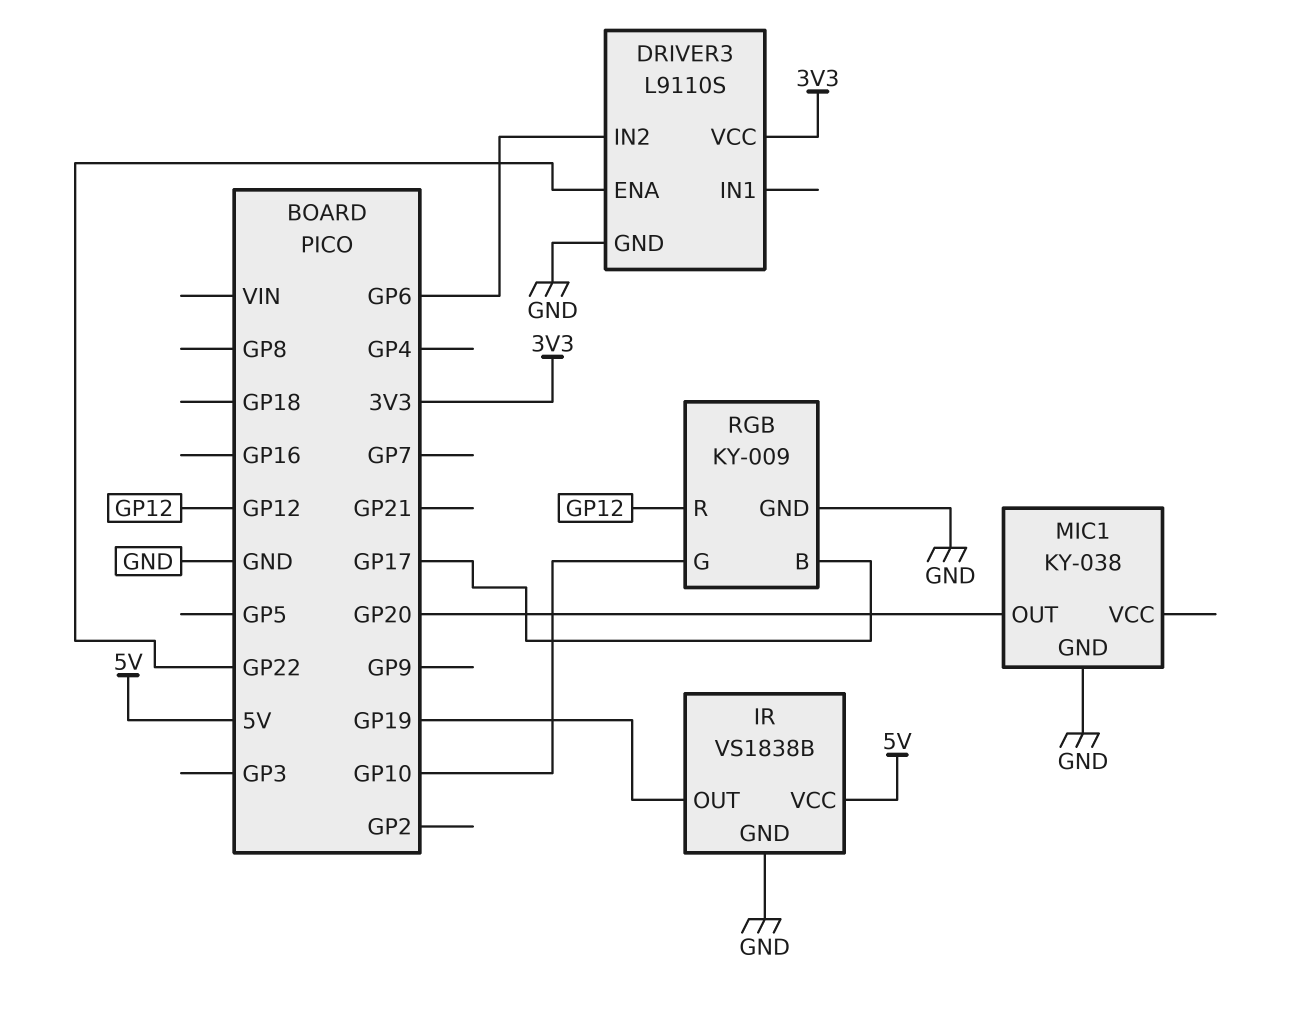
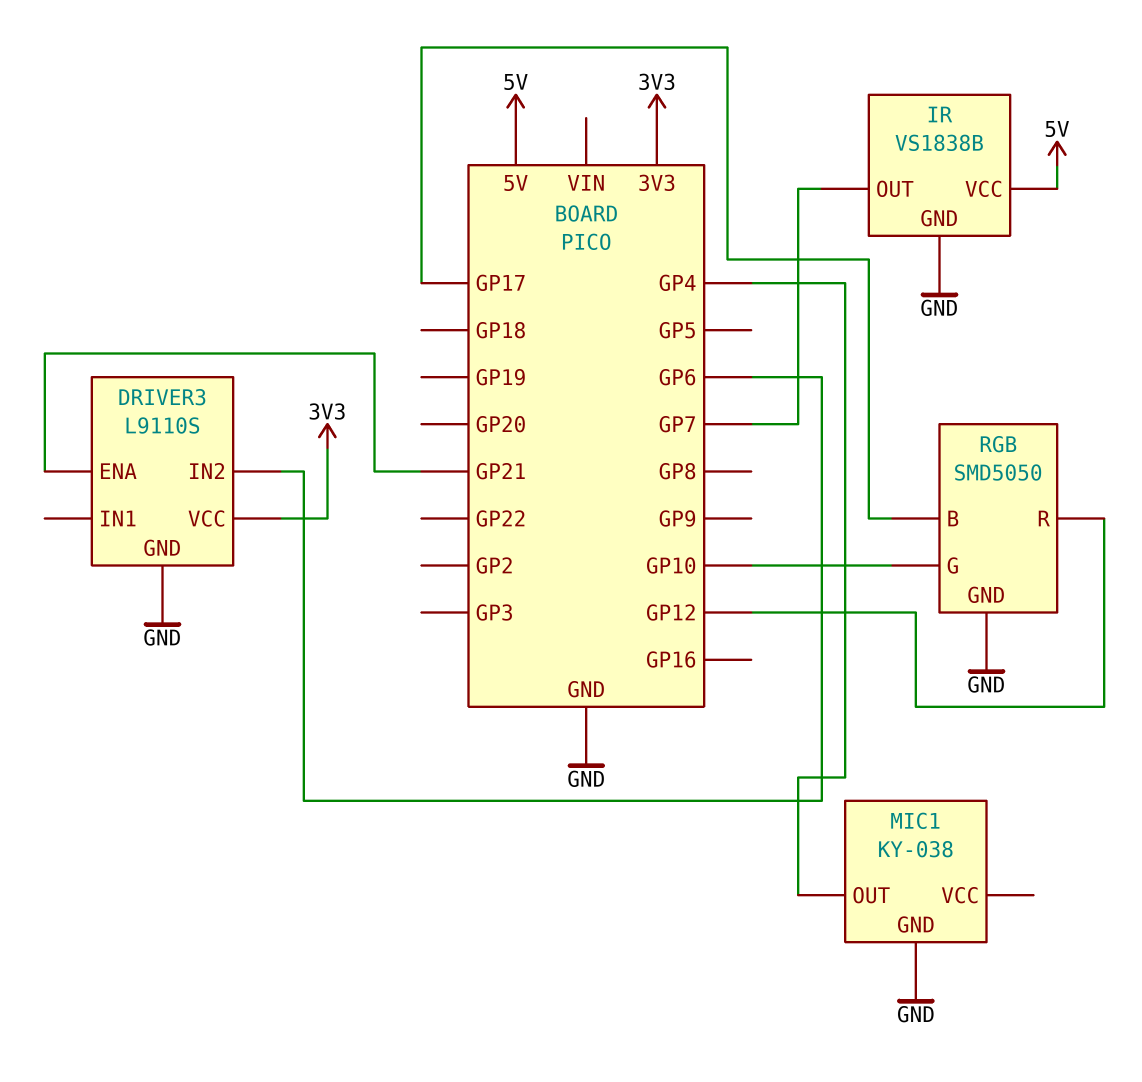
DRIVER3 pin ENA: GP22 -> GP21
IR pin OUT: GP19 -> GP7
MIC1 pin OUT: GP20 -> GP4
RGB: KY-009 -> SMD5050

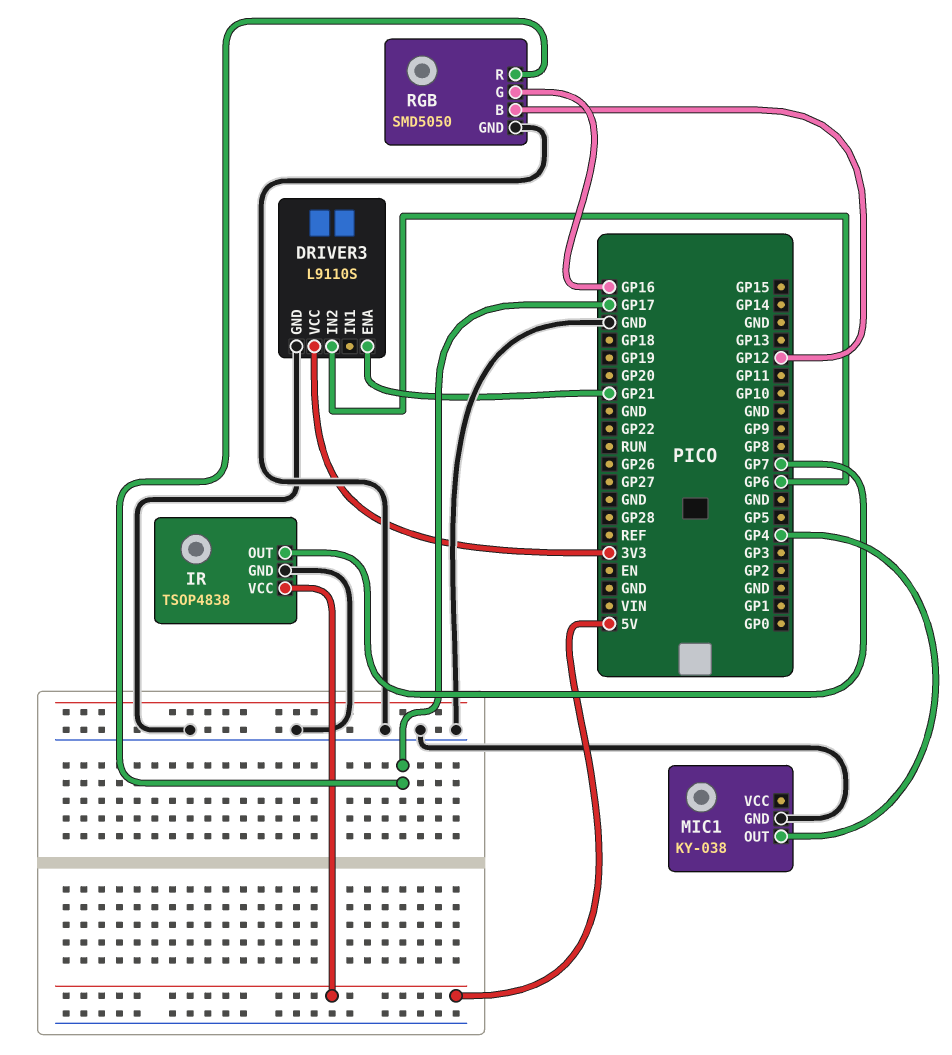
IR: VS1838B -> TSOP4838
RGB pin B: GP17 -> GP12
RGB pin G: GP10 -> GP16
RGB pin R: GP12 -> GP17

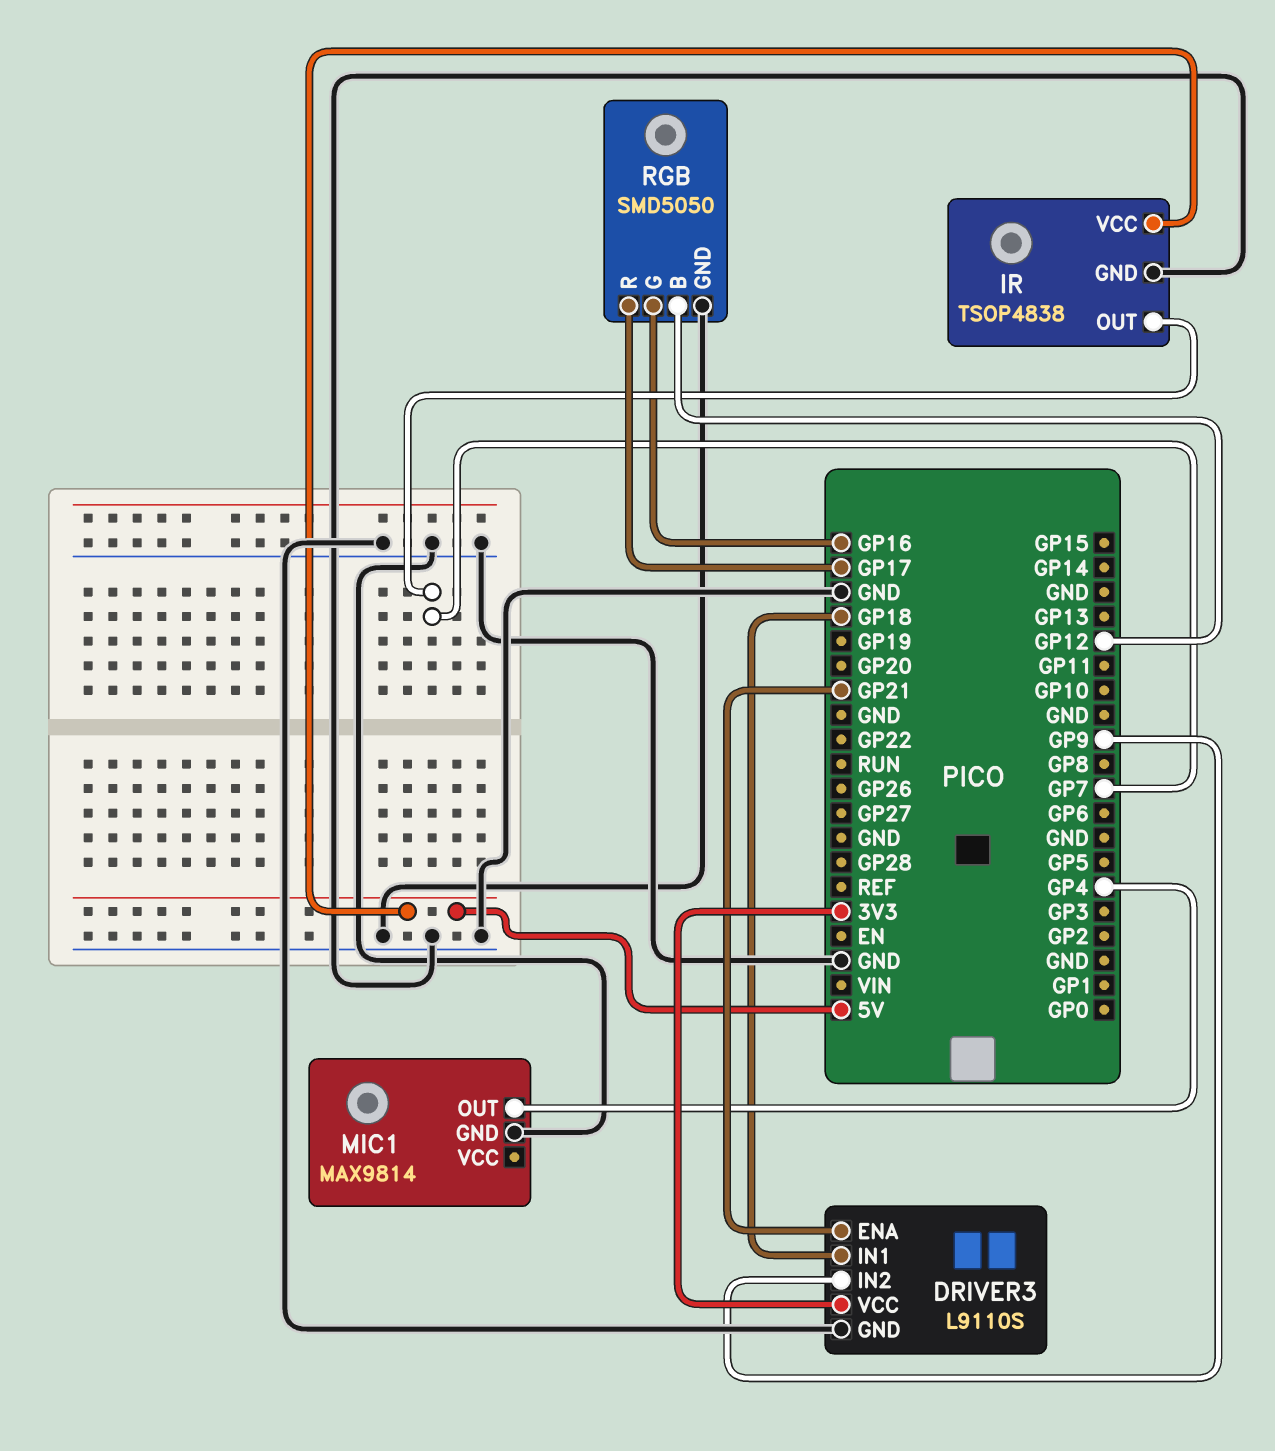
DRIVER3 pin IN1: none -> GP18
DRIVER3 pin IN2: GP6 -> GP9
MIC1: KY-038 -> MAX9814

